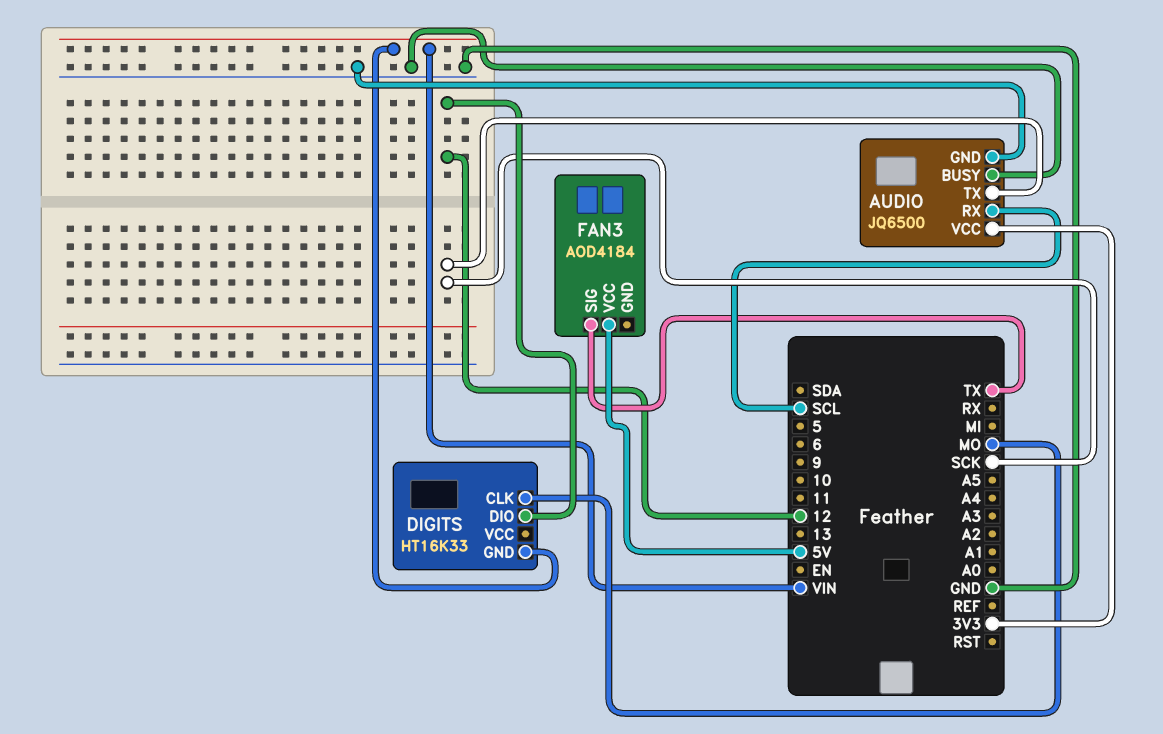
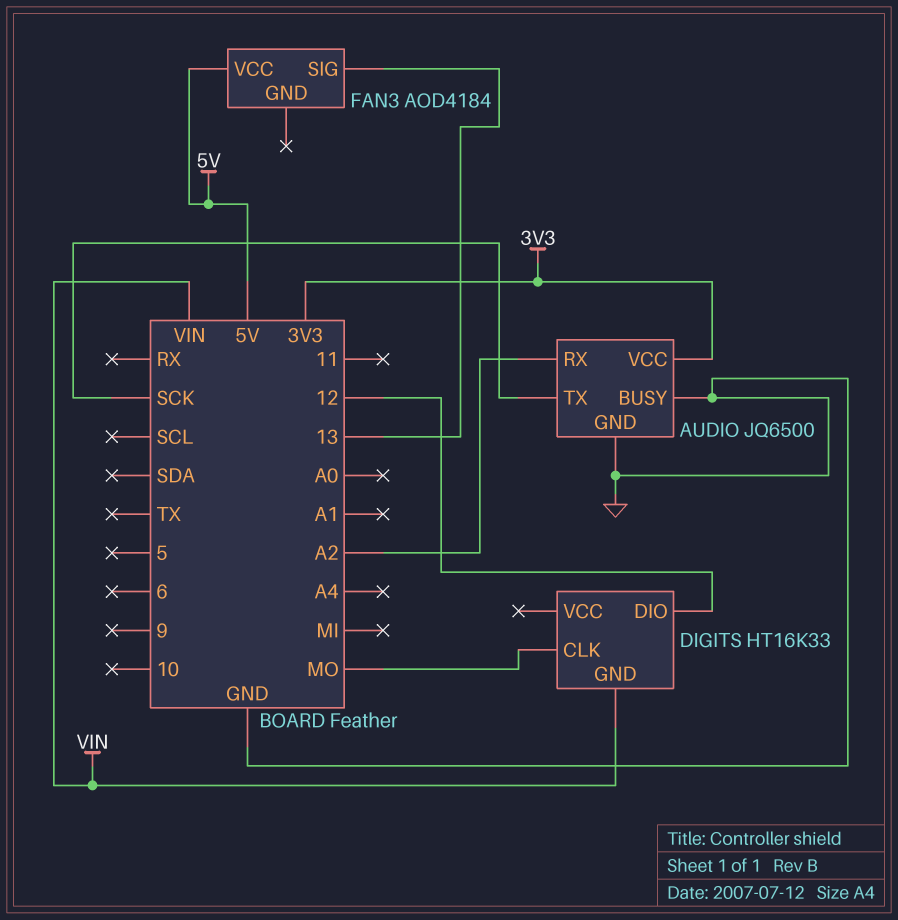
AUDIO pin RX: SCL -> A2
FAN3 pin SIG: TX -> 13

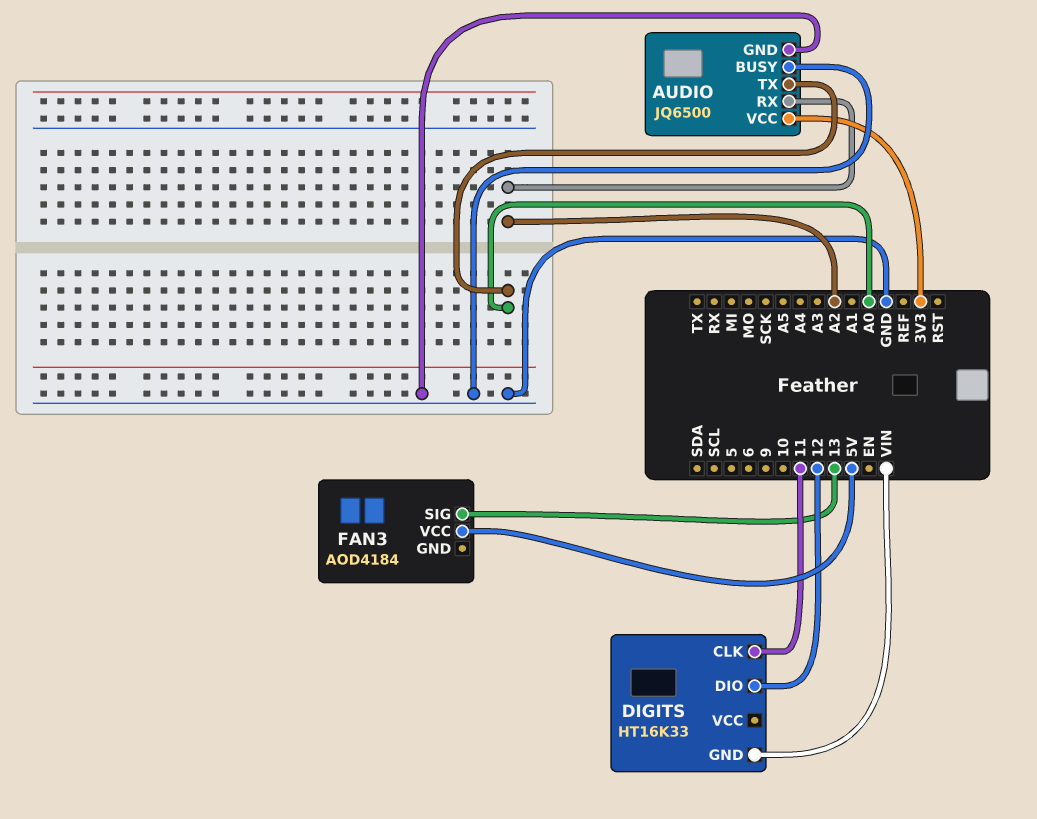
AUDIO pin TX: SCK -> A0
DIGITS pin CLK: MO -> 11

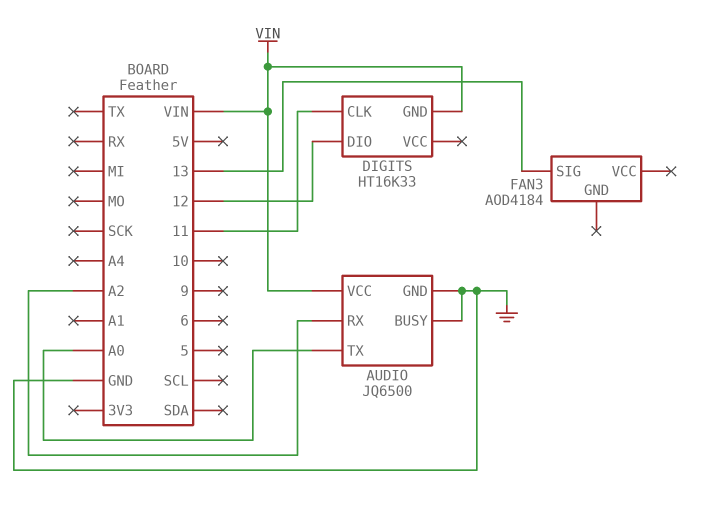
AUDIO pin VCC: 3V3 -> VIN
FAN3 pin VCC: 5V -> none

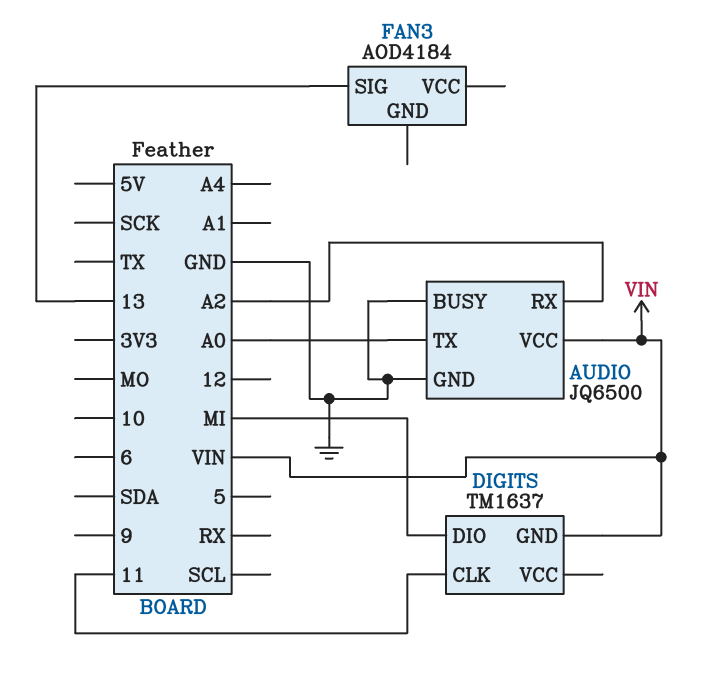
DIGITS: HT16K33 -> TM1637
DIGITS pin DIO: 12 -> MI

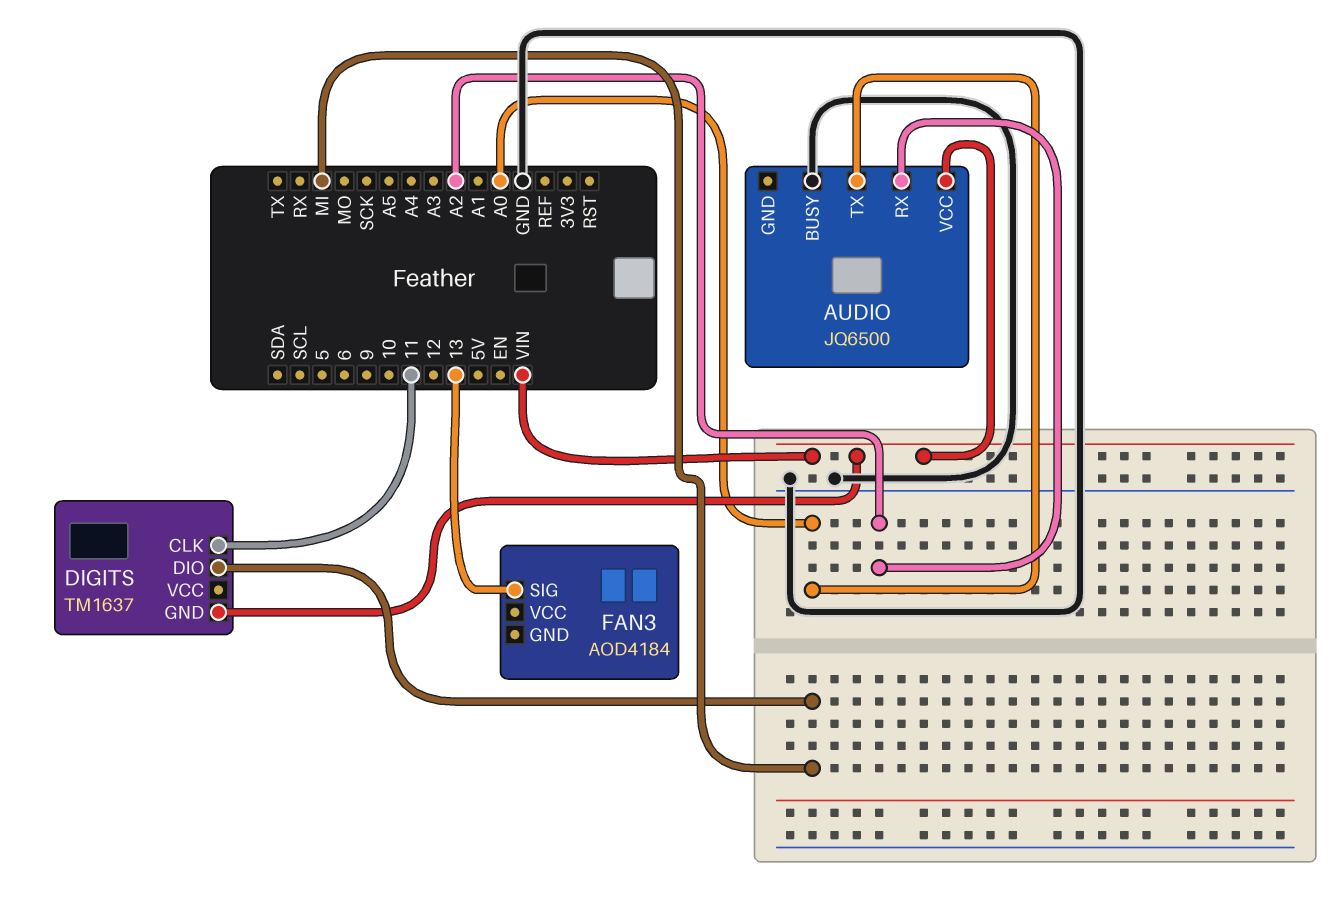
AUDIO pin GND: GND -> none

